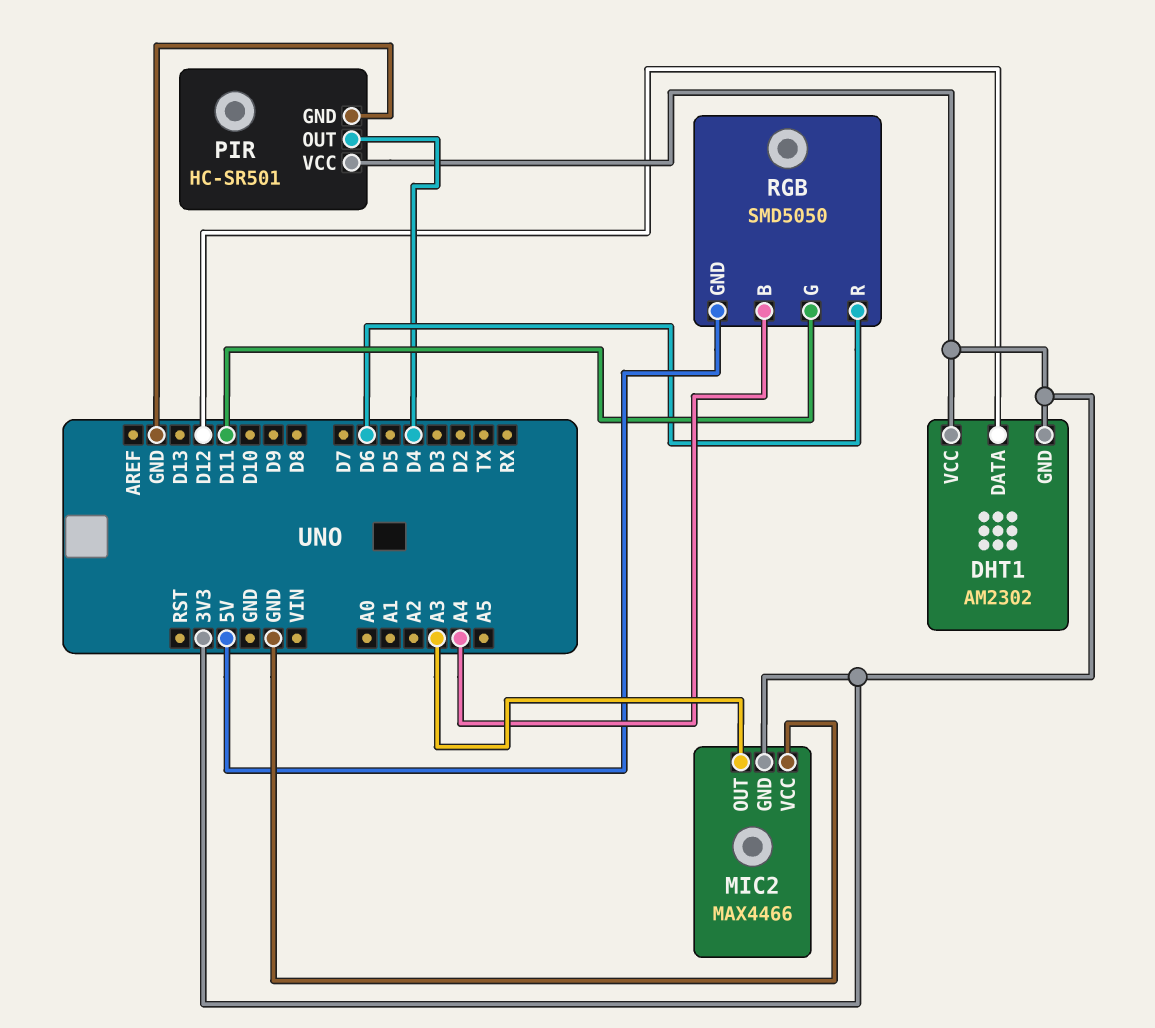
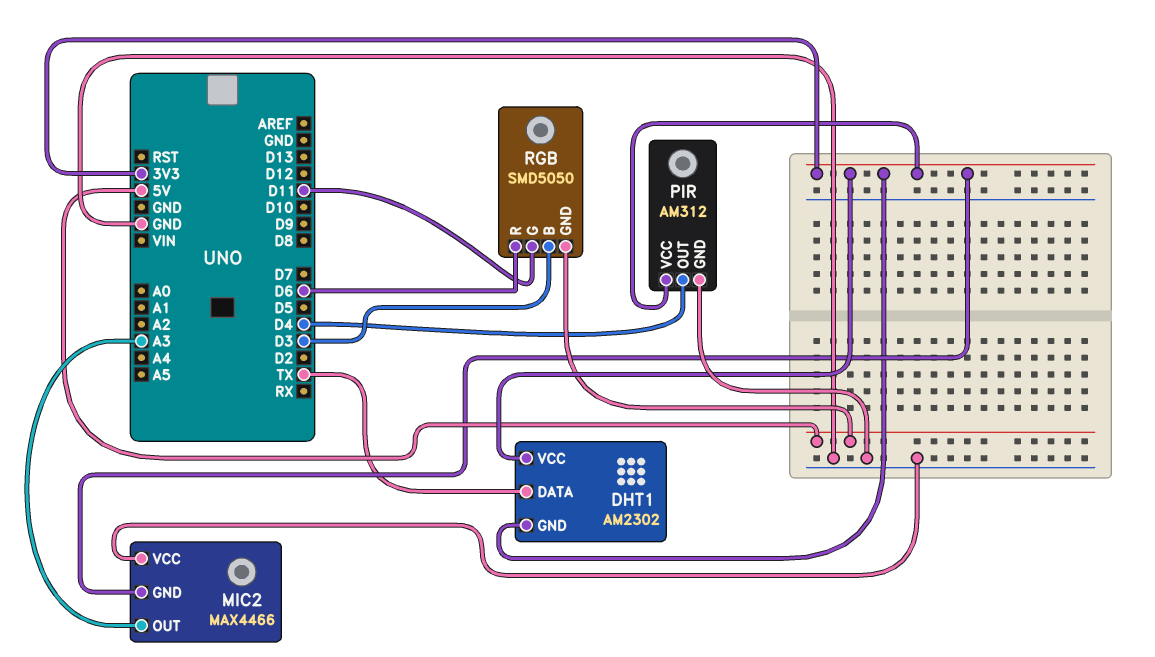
DHT1 pin DATA: D12 -> TX
PIR: HC-SR501 -> AM312
RGB pin B: A4 -> D3

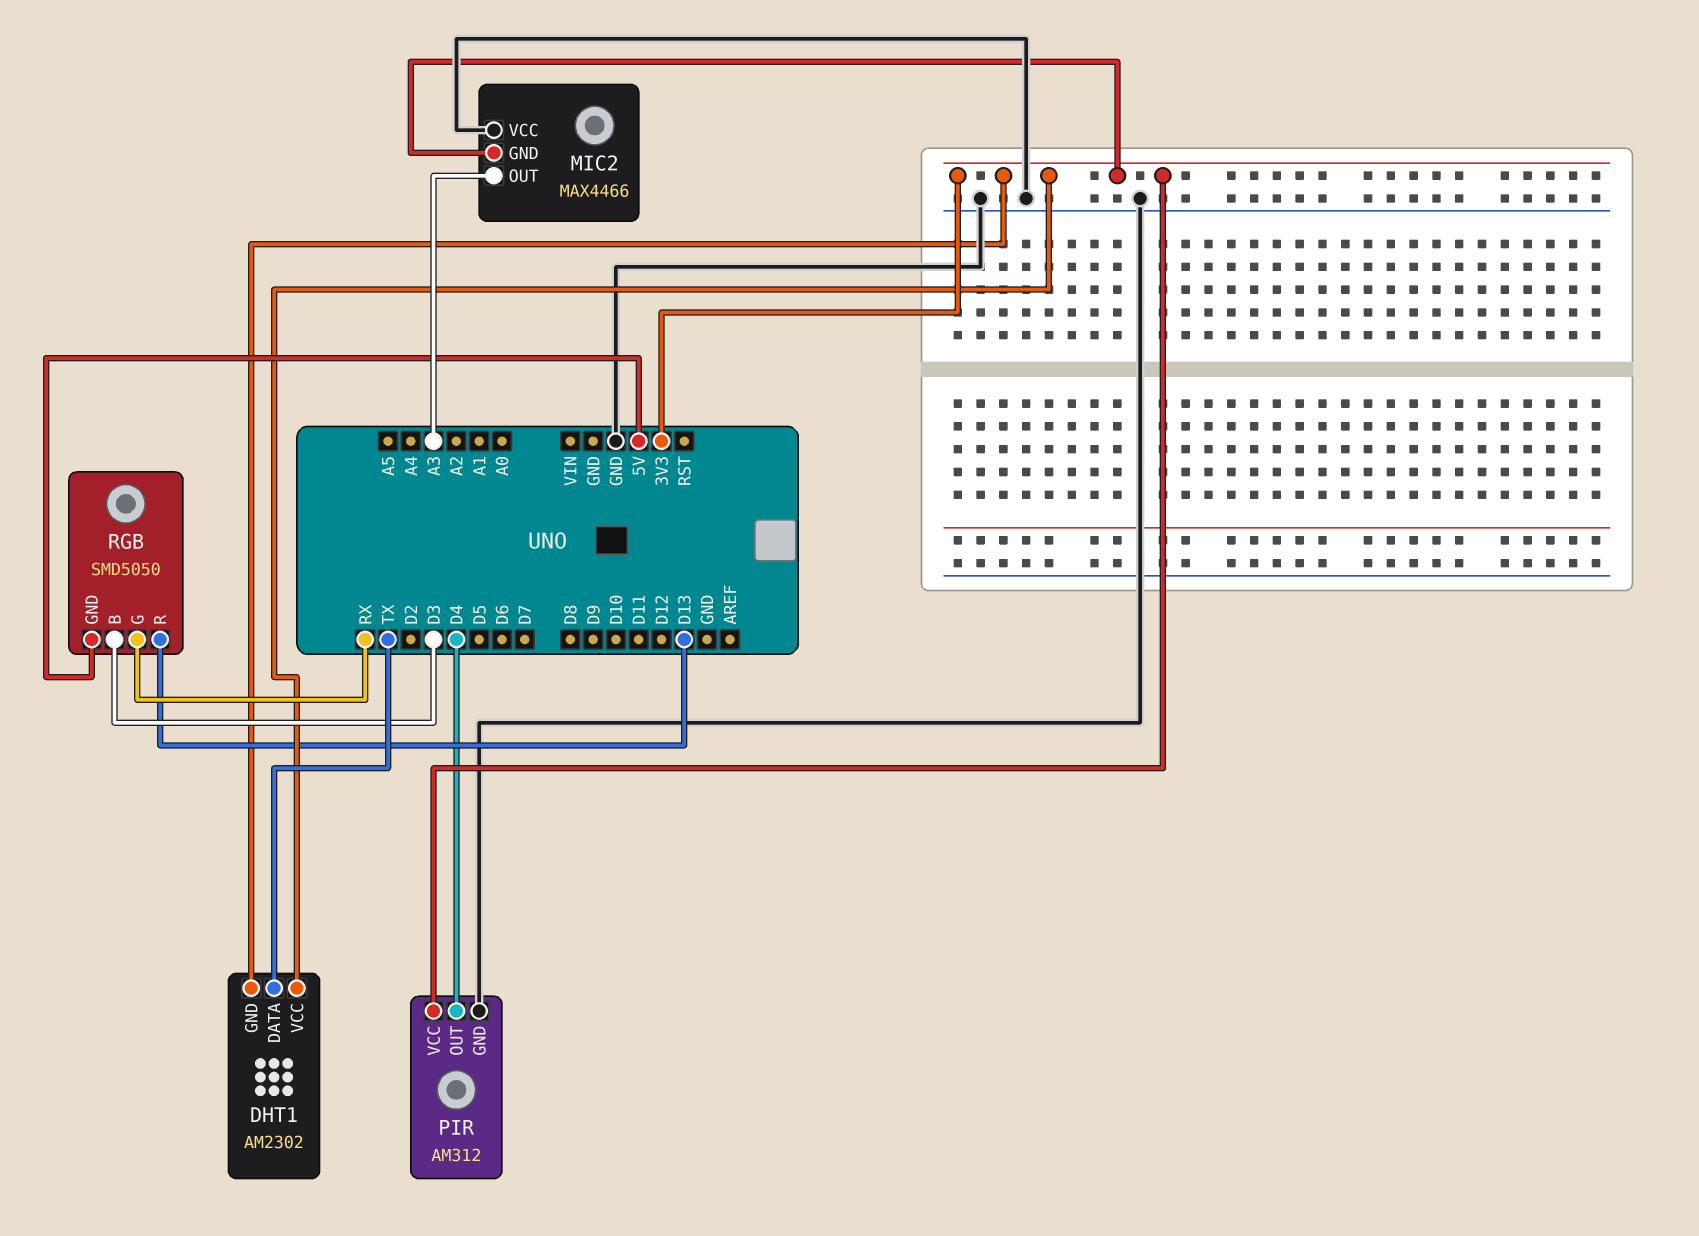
RGB pin G: D11 -> RX
RGB pin R: D6 -> D13

